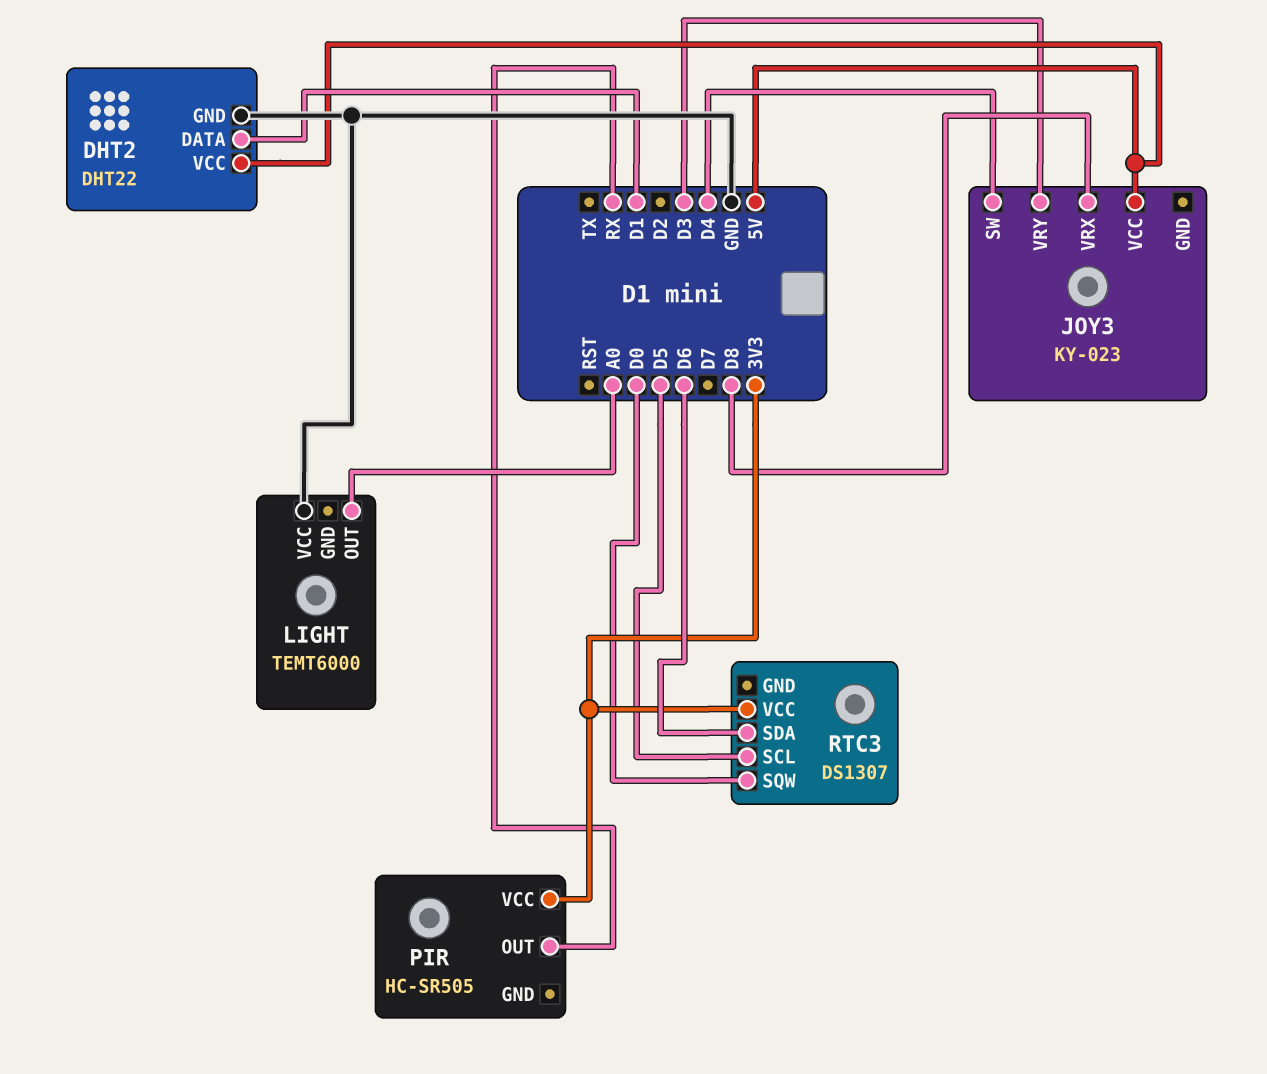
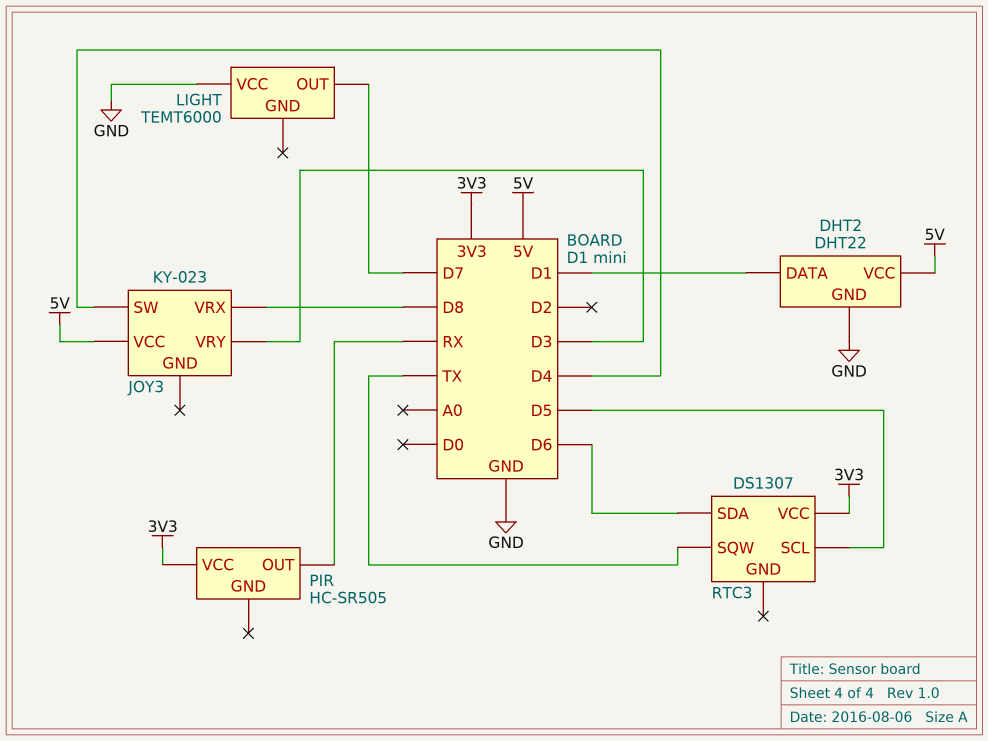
LIGHT pin OUT: A0 -> D7
RTC3 pin SQW: D0 -> TX

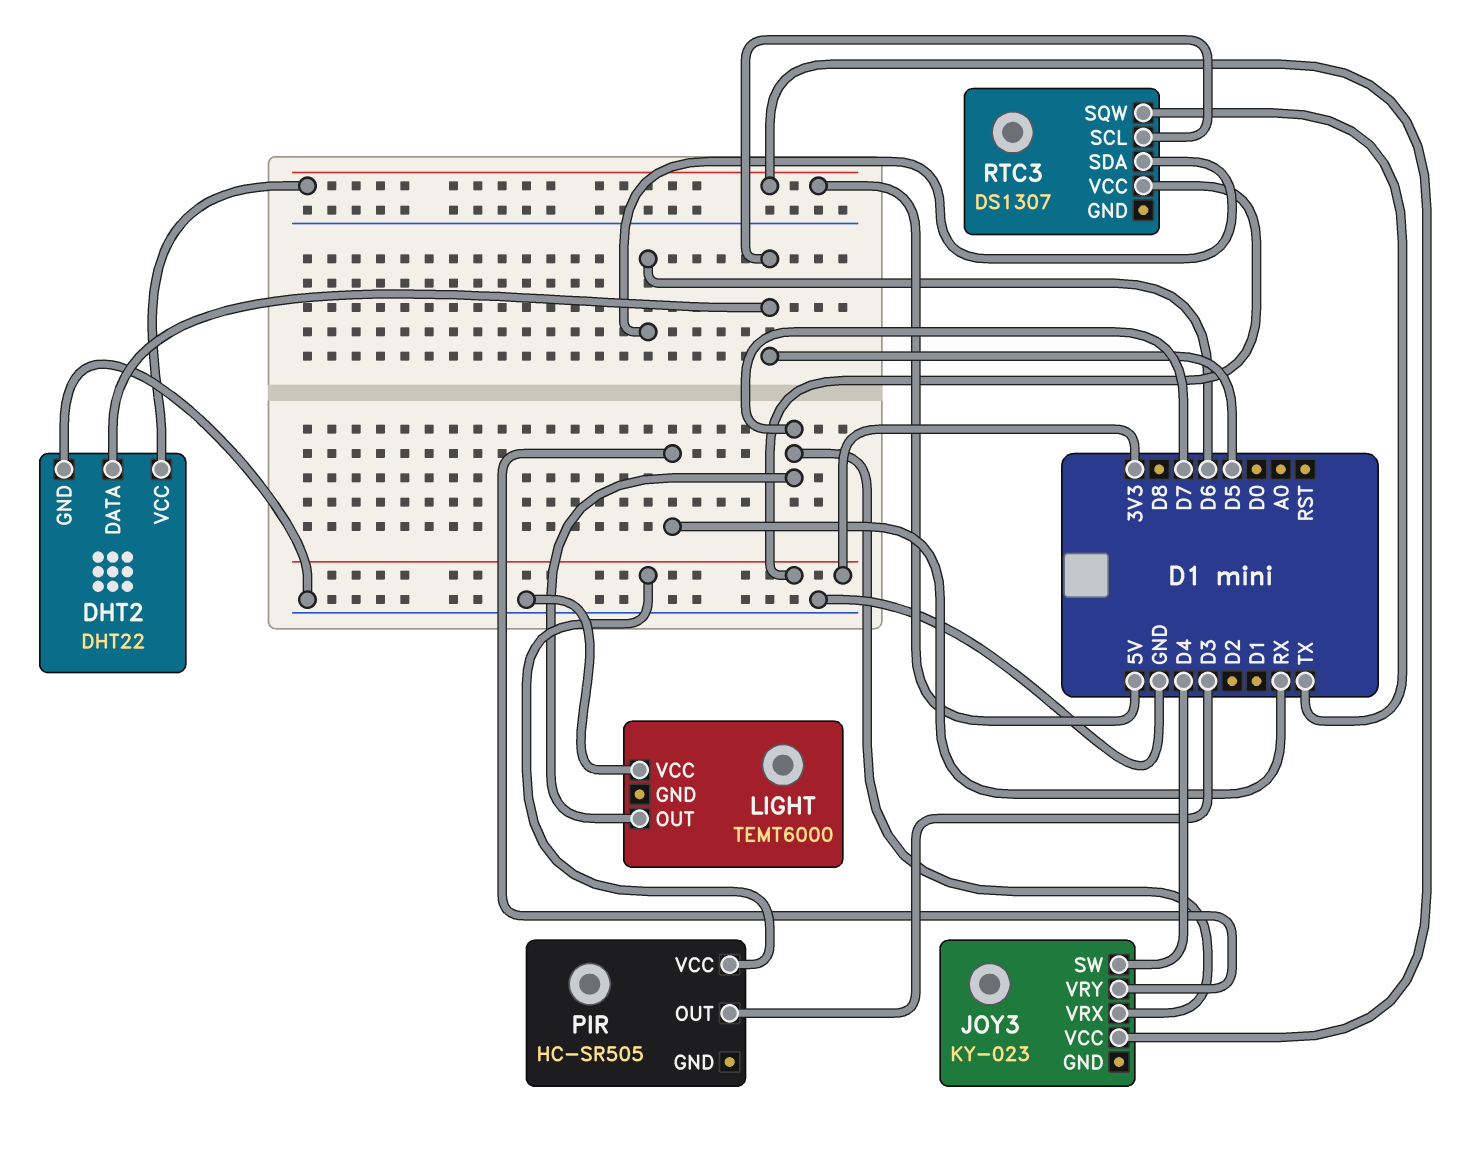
DHT2 pin DATA: D1 -> D5
JOY3 pin VRX: D8 -> D7
JOY3 pin VRY: D3 -> RX
PIR pin OUT: RX -> D3

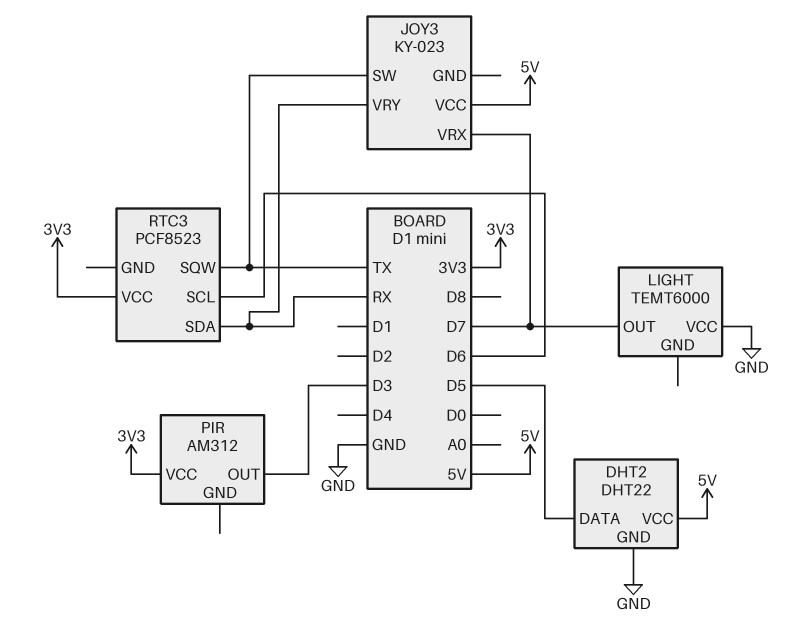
JOY3 pin SW: D4 -> TX
PIR: HC-SR505 -> AM312
RTC3: DS1307 -> PCF8523
RTC3 pin SCL: D5 -> D6
RTC3 pin SDA: D6 -> RX

